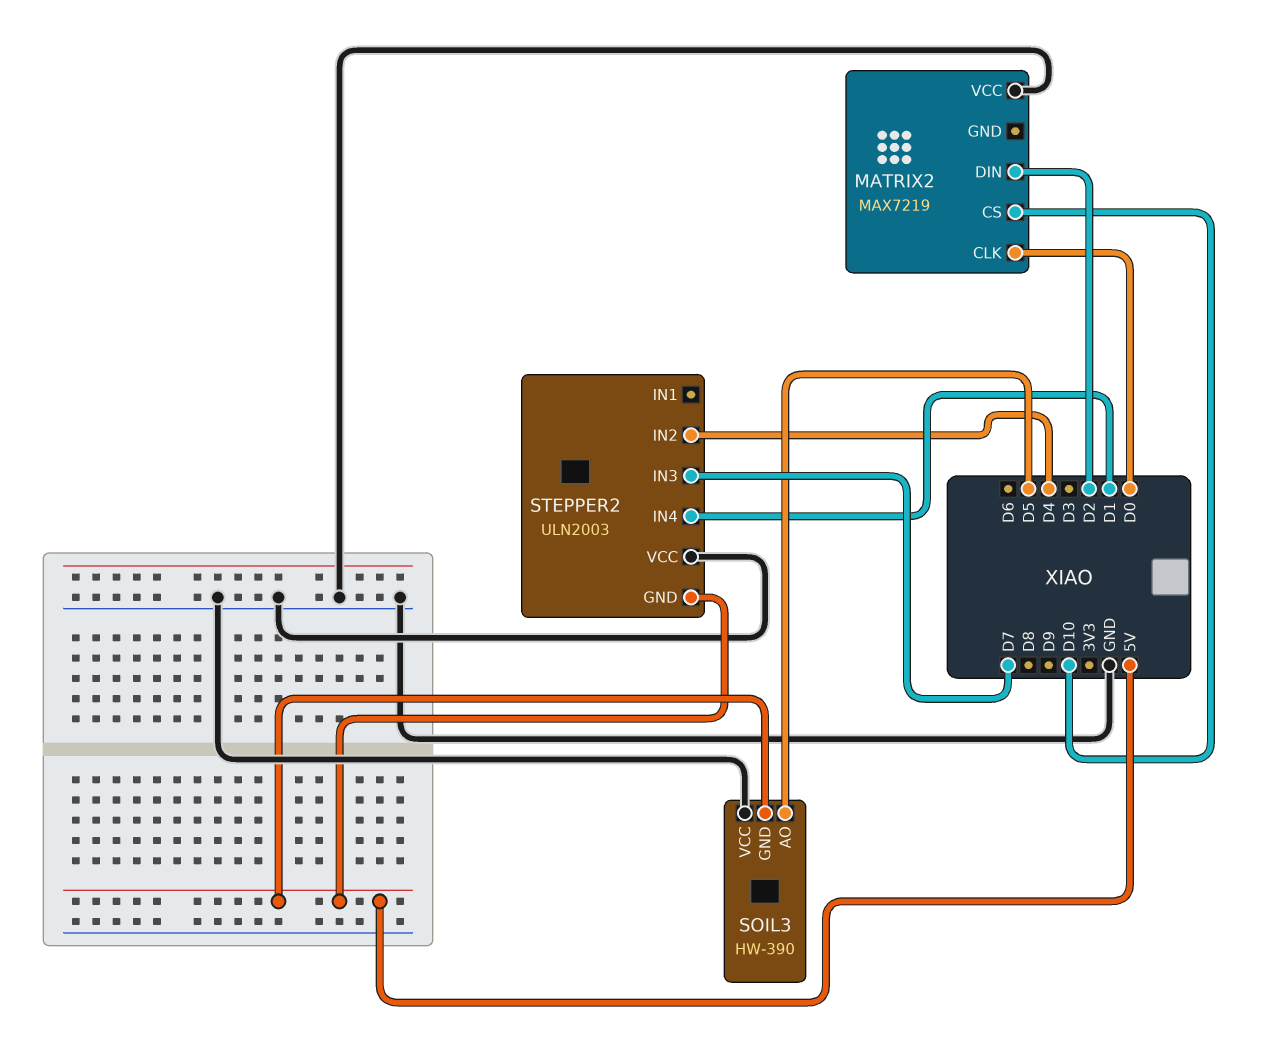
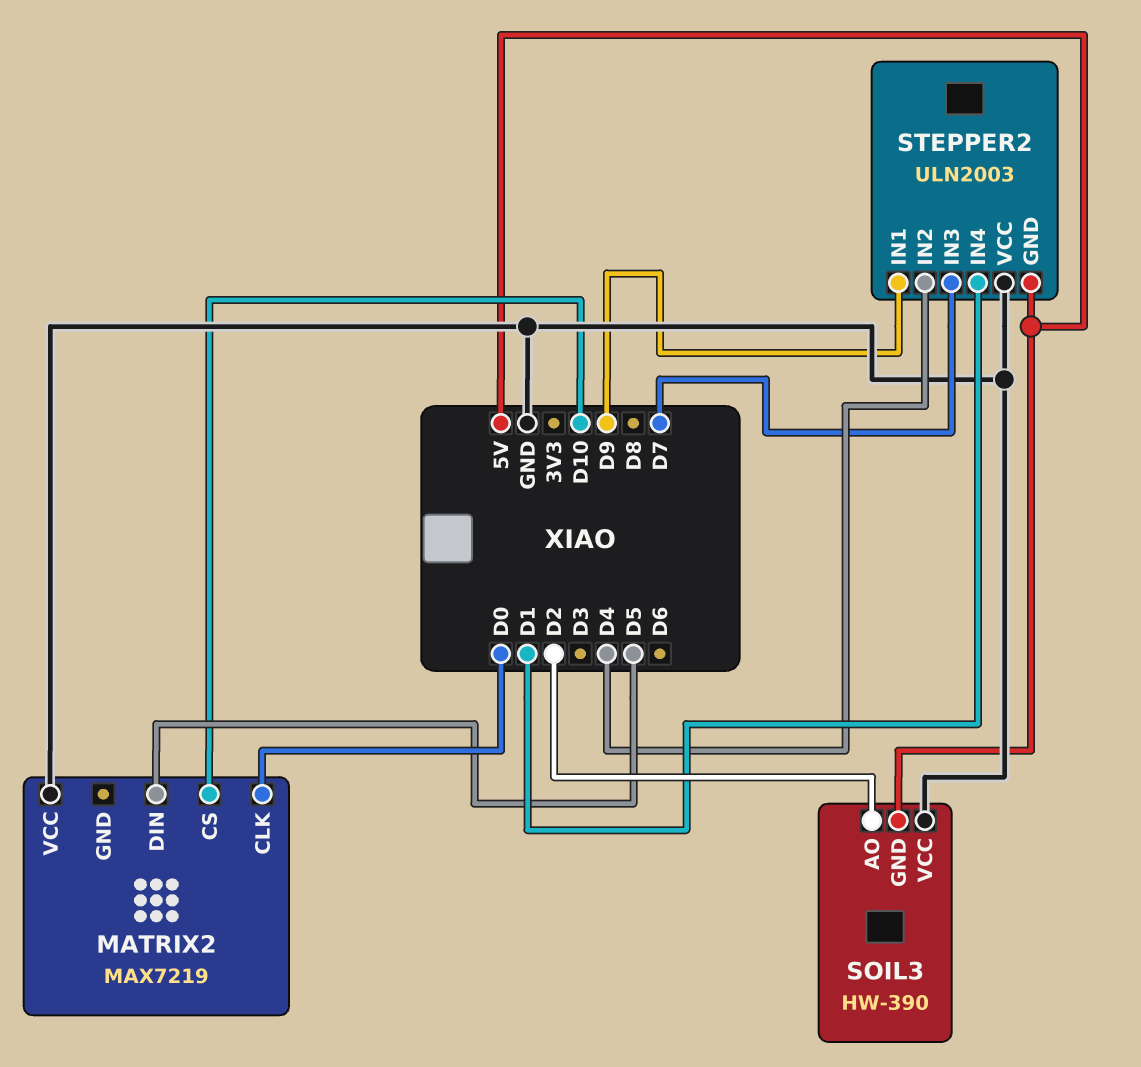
MATRIX2 pin DIN: D2 -> D5
SOIL3 pin AO: D5 -> D2
STEPPER2 pin IN1: none -> D9

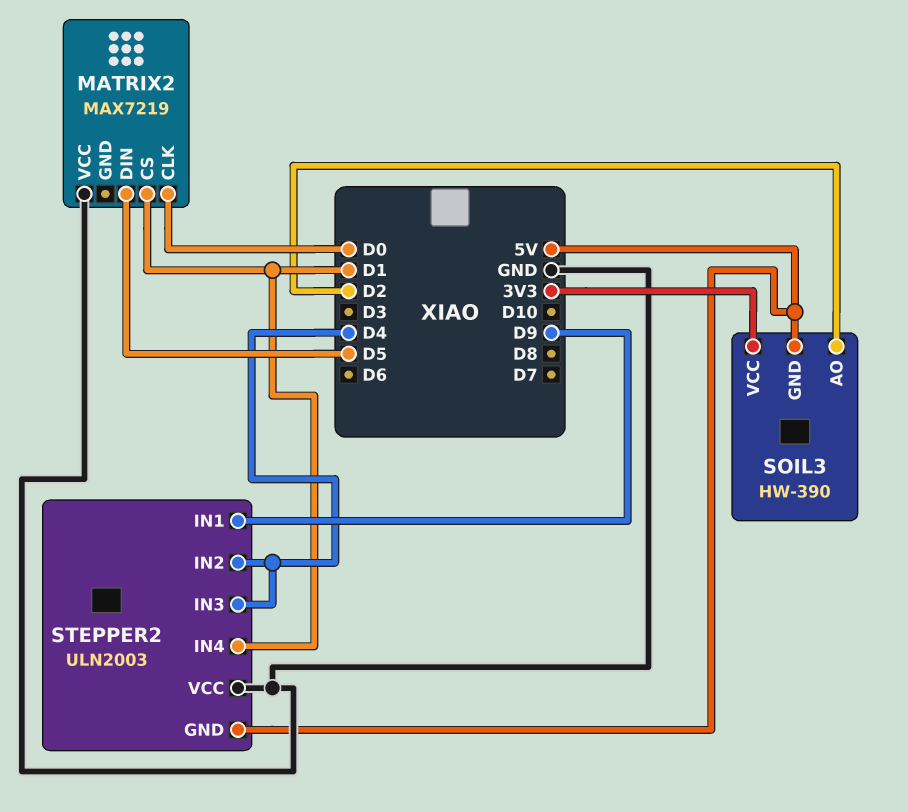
MATRIX2 pin CS: D10 -> D1
SOIL3 pin VCC: GND -> 3V3
STEPPER2 pin IN3: D7 -> D4

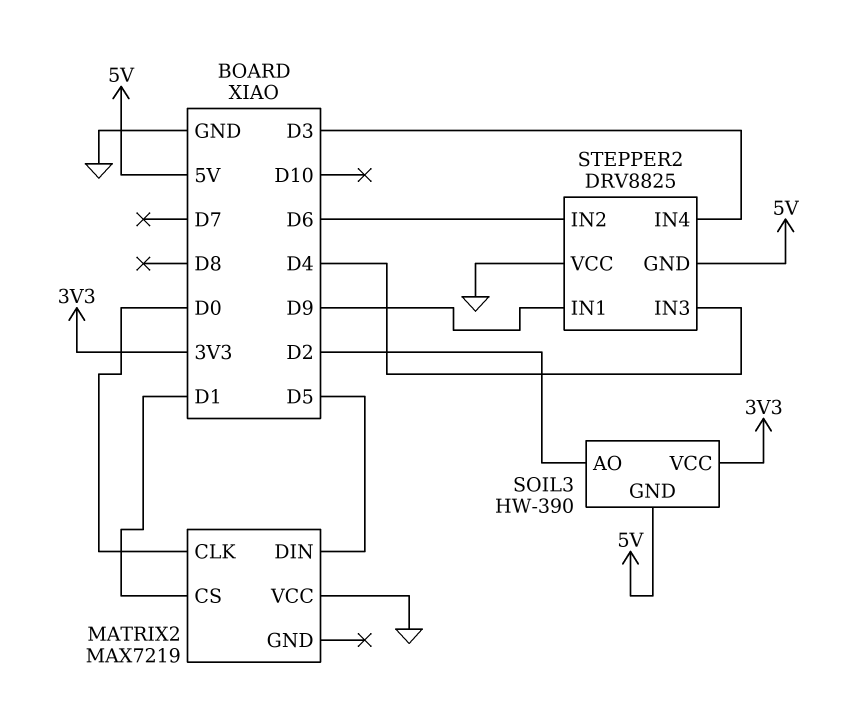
STEPPER2: ULN2003 -> DRV8825
STEPPER2 pin IN2: D4 -> D6
STEPPER2 pin IN4: D1 -> D3

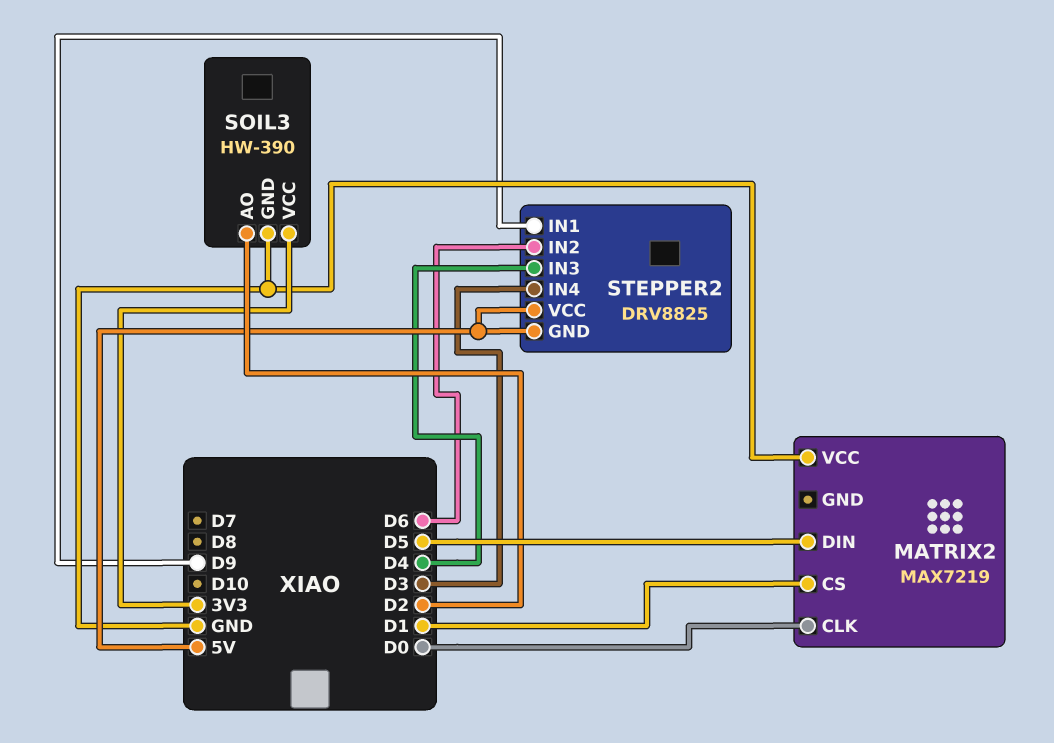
SOIL3 pin GND: 5V -> GND
STEPPER2 pin VCC: GND -> 5V

